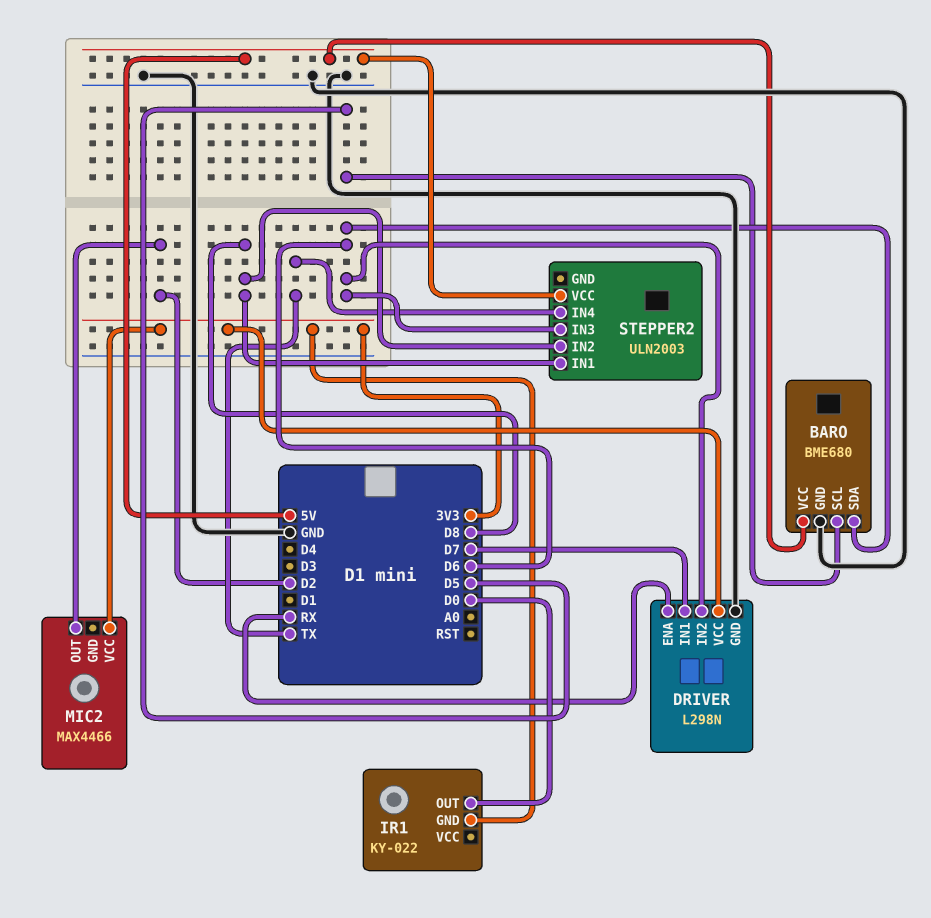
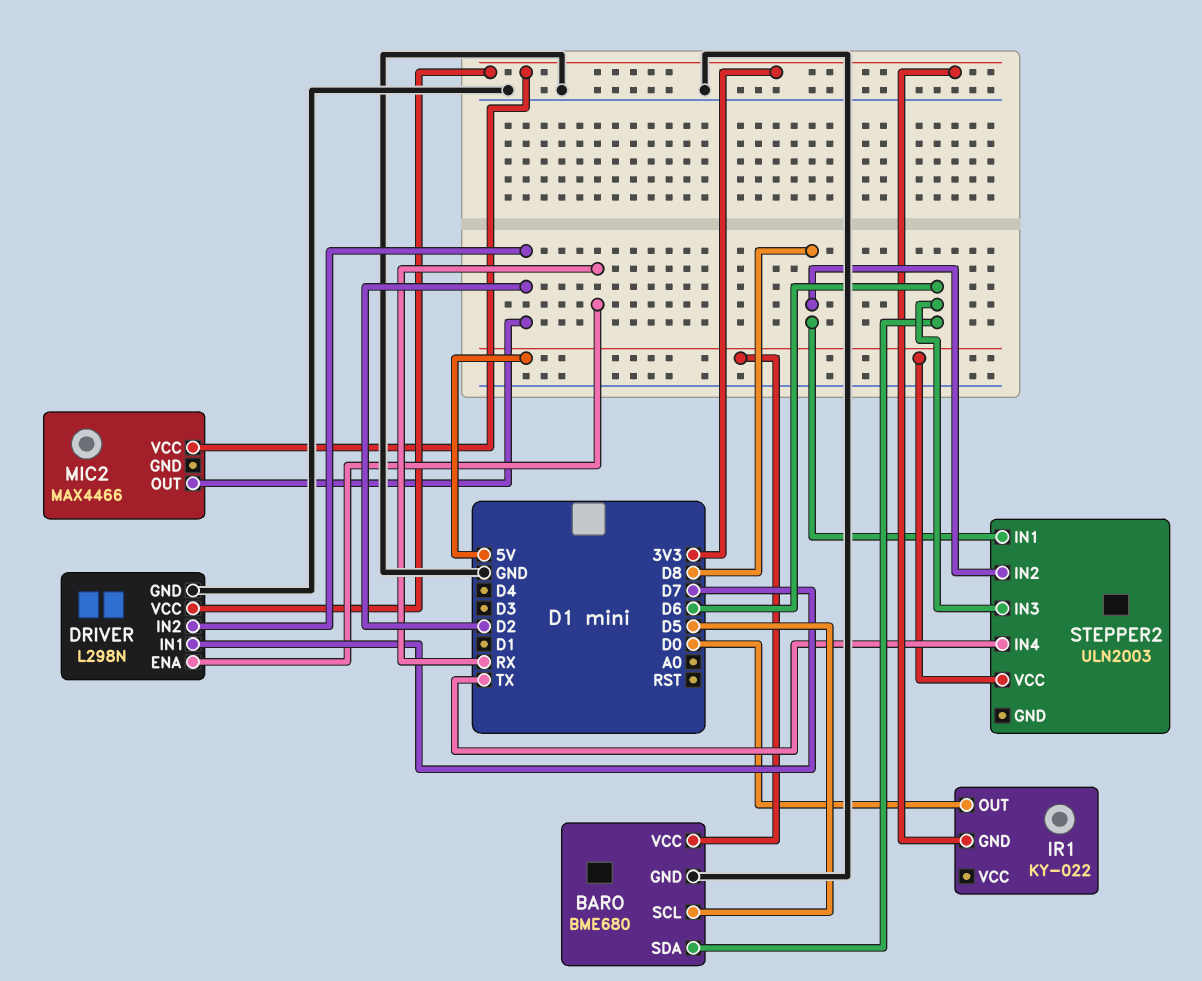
DRIVER pin IN2: D6 -> D2

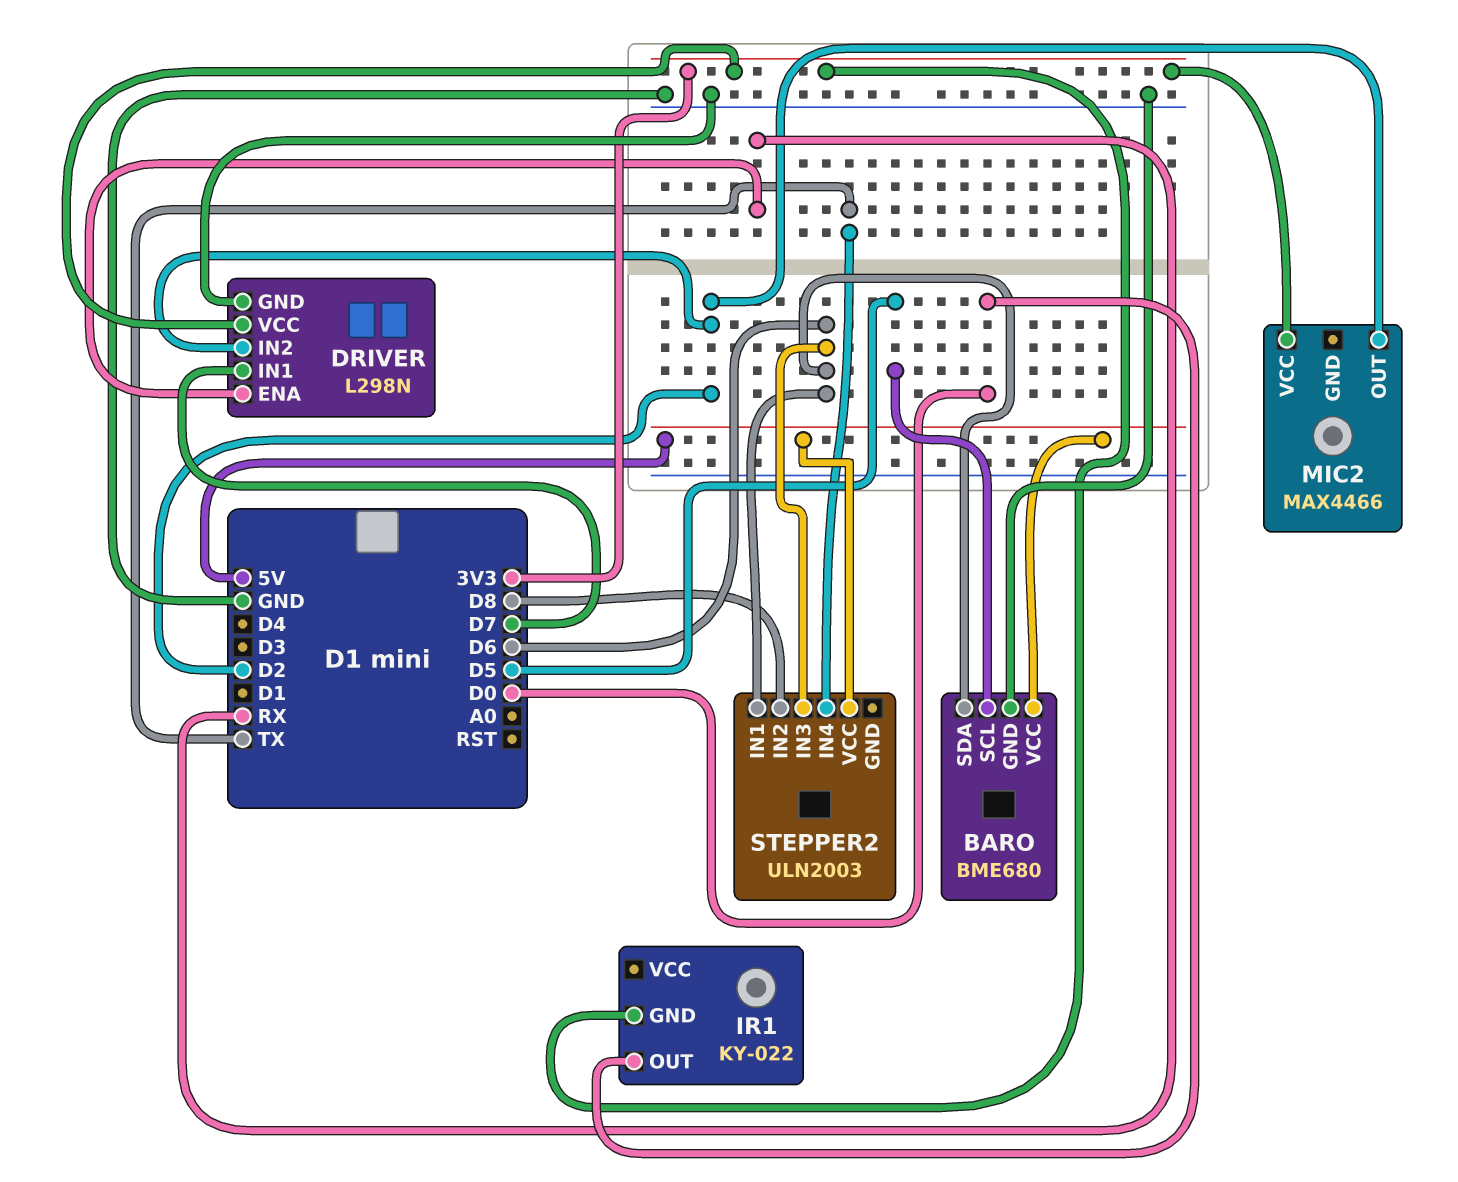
STEPPER2 pin IN1: D8 -> D6

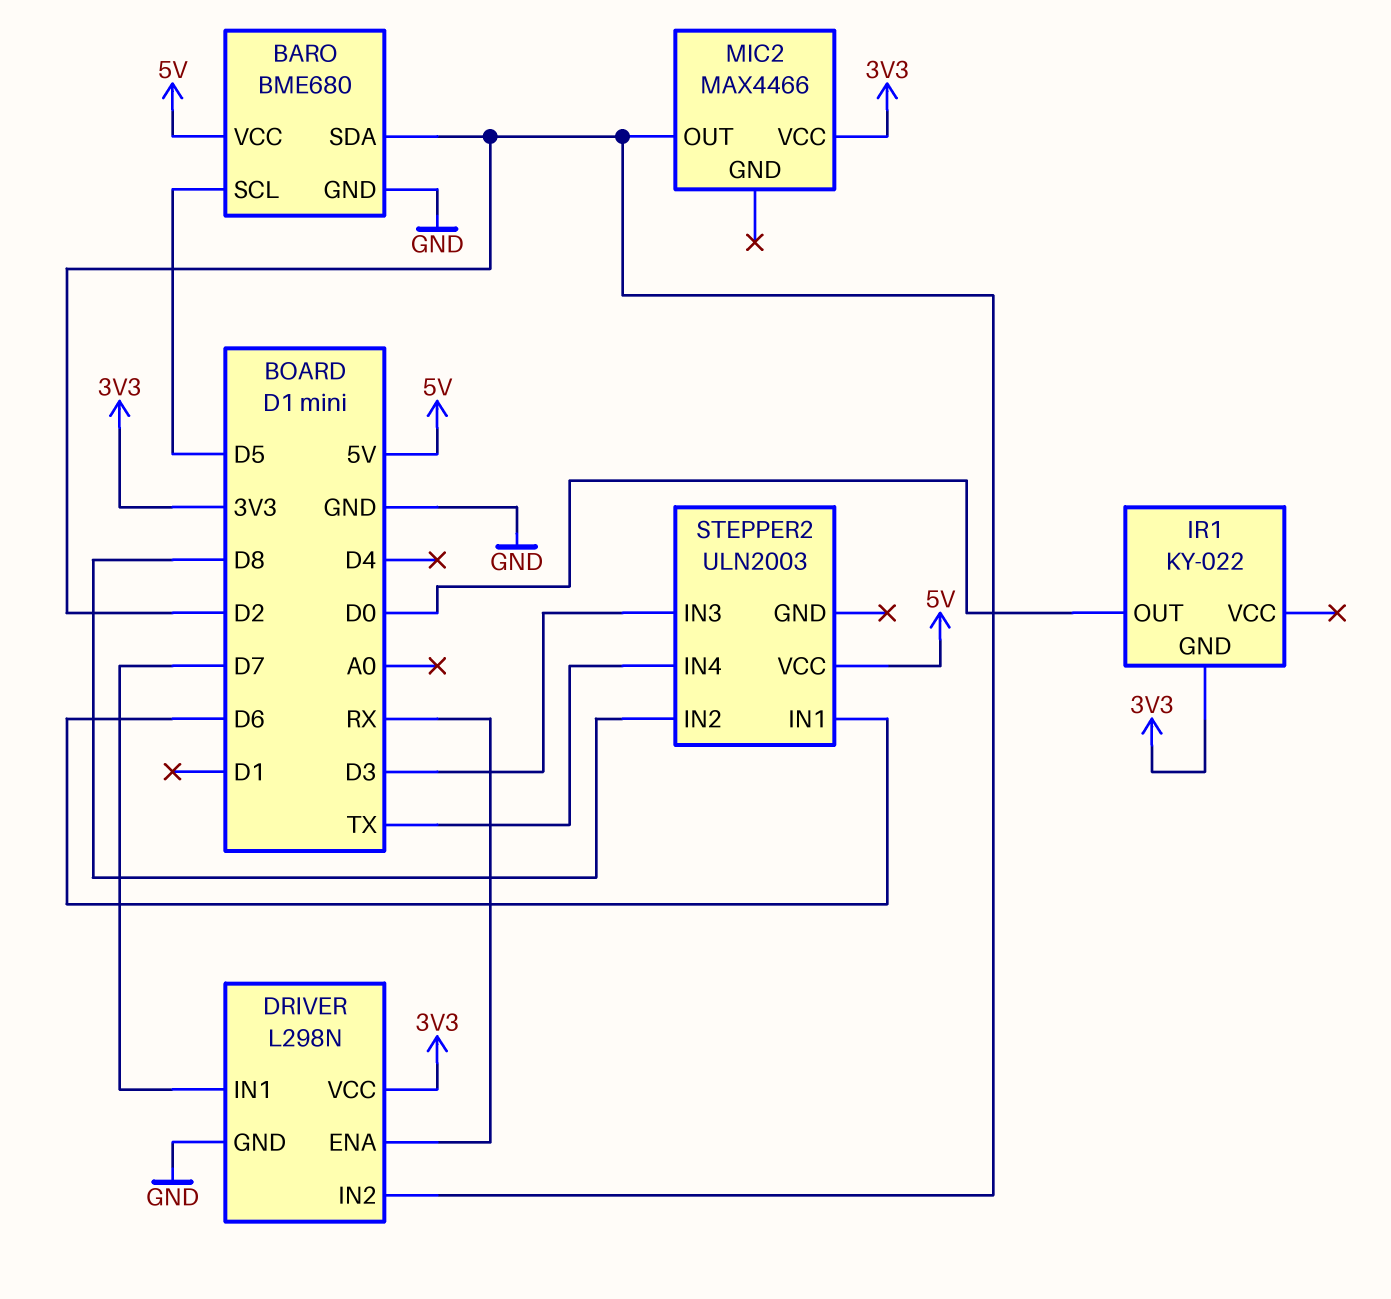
BARO pin SDA: D6 -> D2
STEPPER2 pin IN3: D6 -> D3

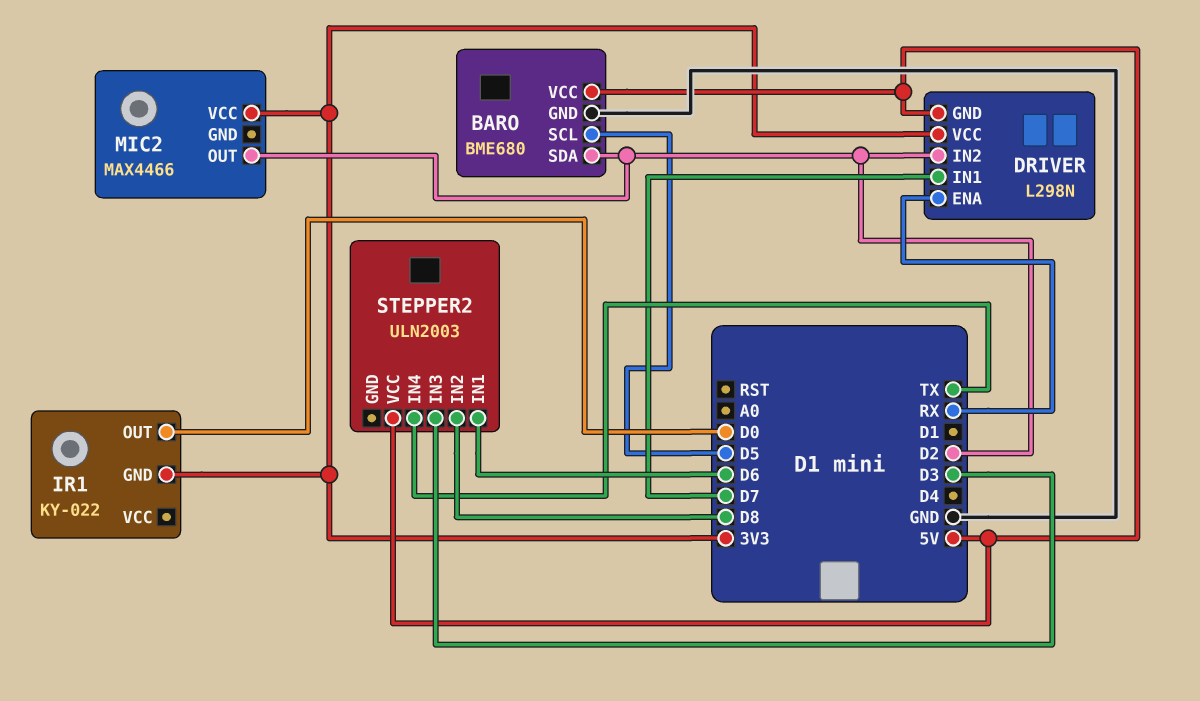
DRIVER pin GND: GND -> 5V

